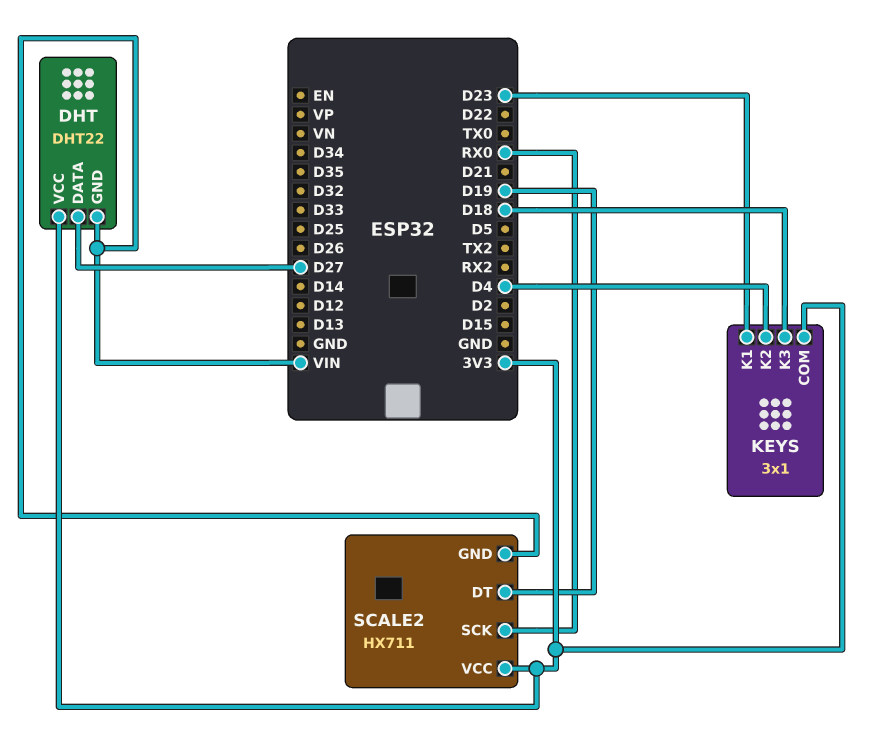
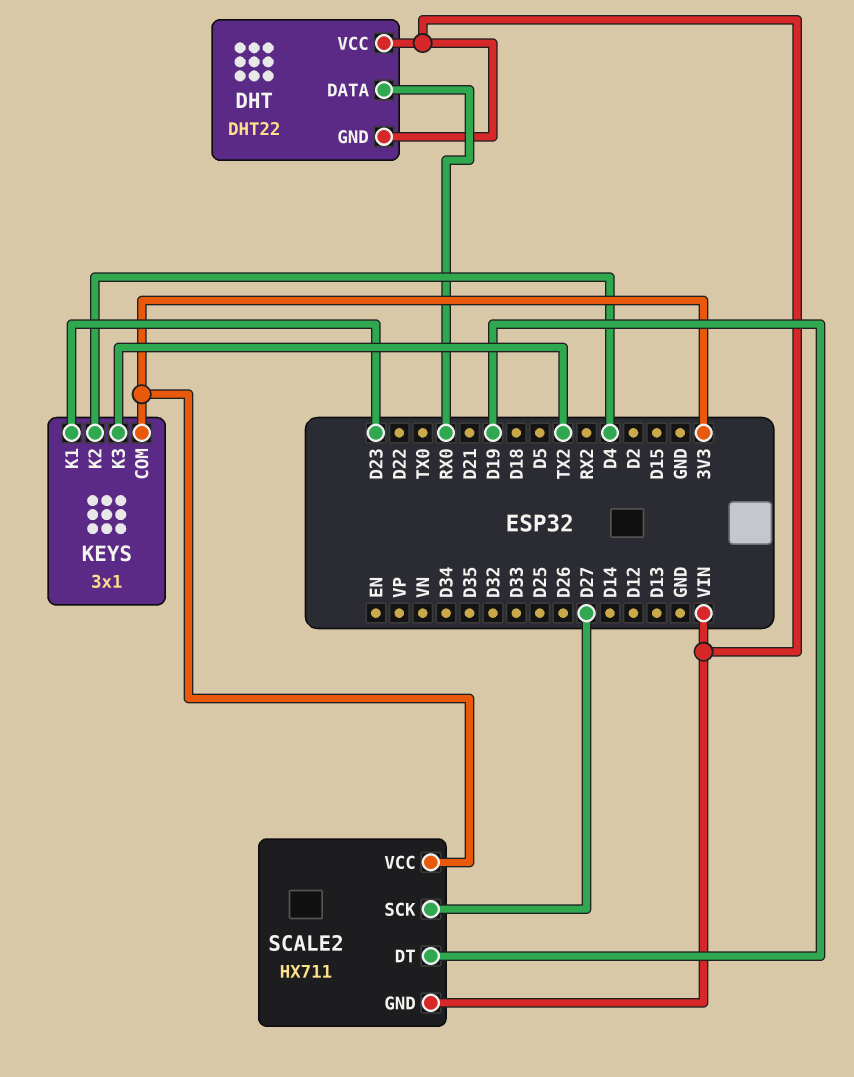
DHT pin DATA: D27 -> RX0
DHT pin VCC: 3V3 -> VIN
KEYS pin K3: D18 -> TX2
SCALE2 pin SCK: RX0 -> D27

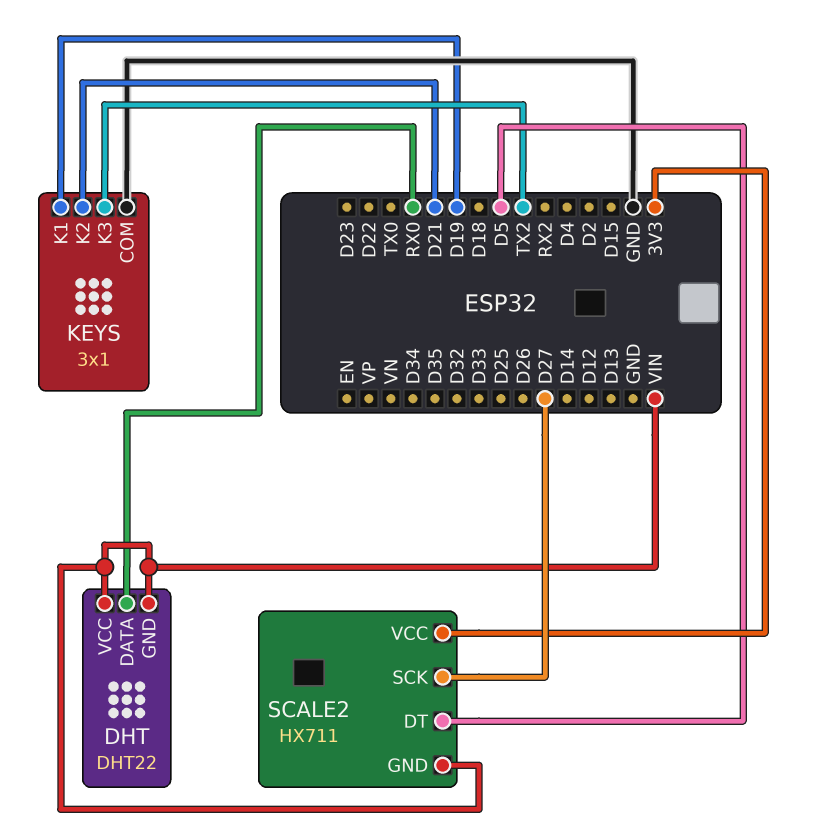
KEYS pin COM: 3V3 -> GND
KEYS pin K1: D23 -> D19
KEYS pin K2: D4 -> D21
SCALE2 pin DT: D19 -> D5

